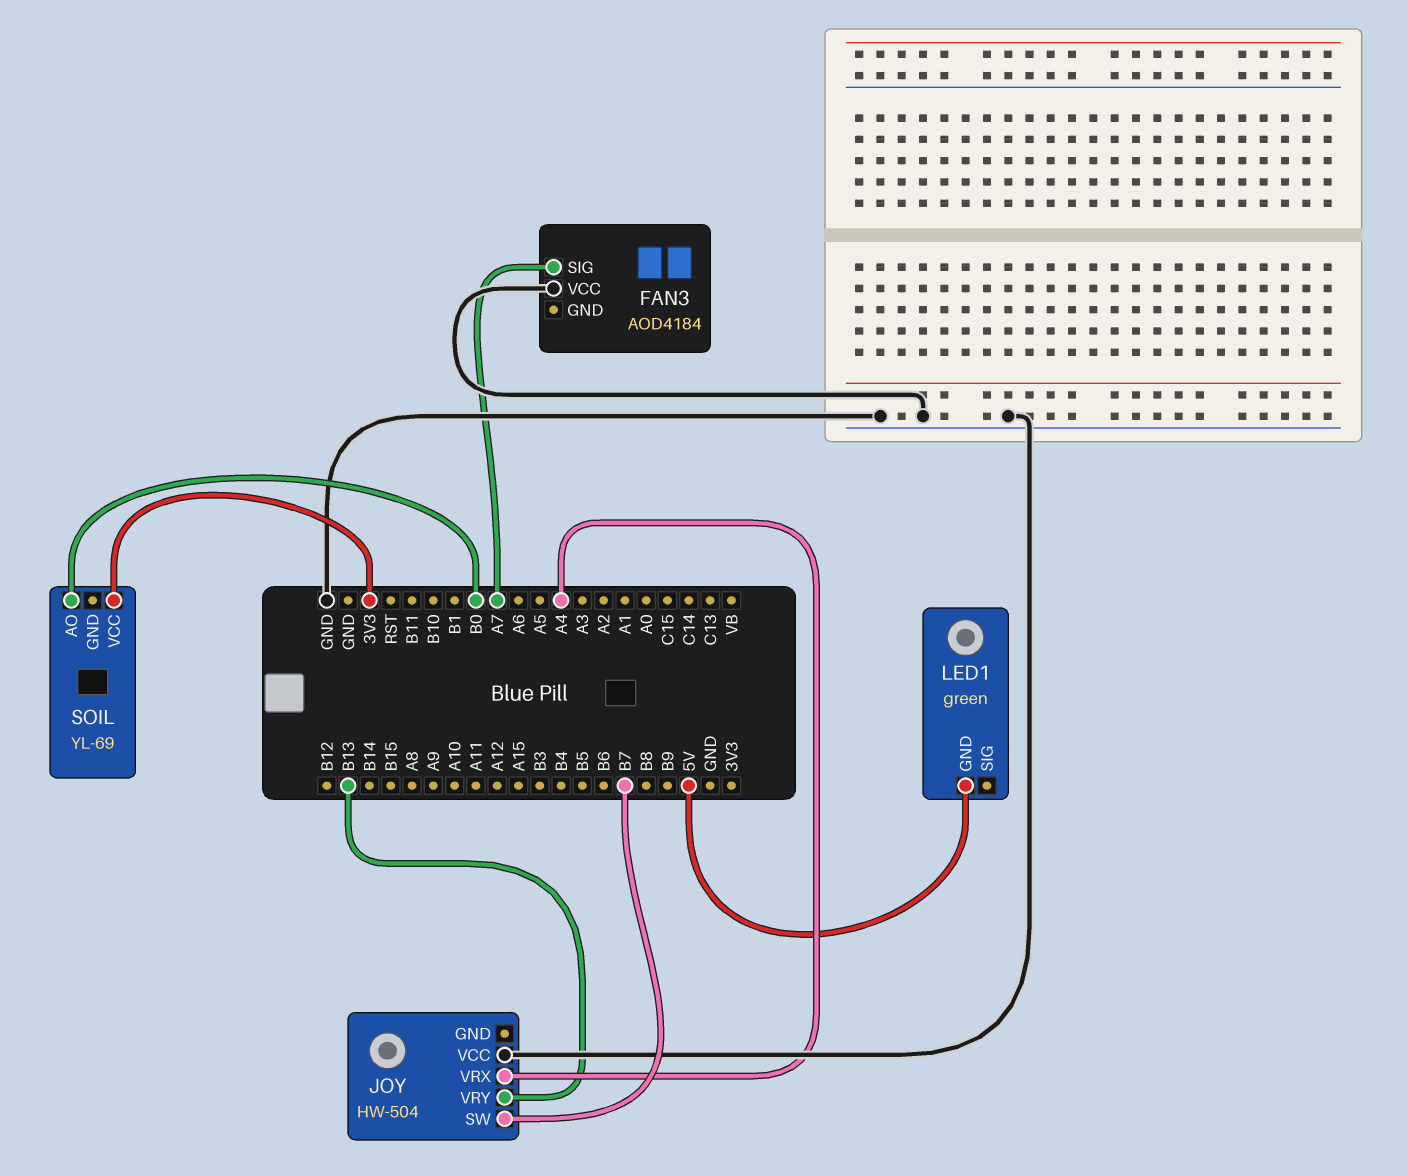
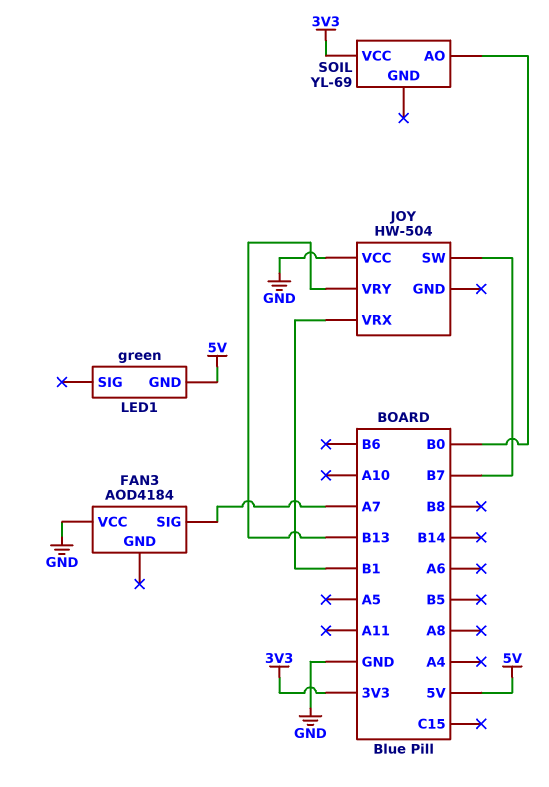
JOY pin VRX: A4 -> B1

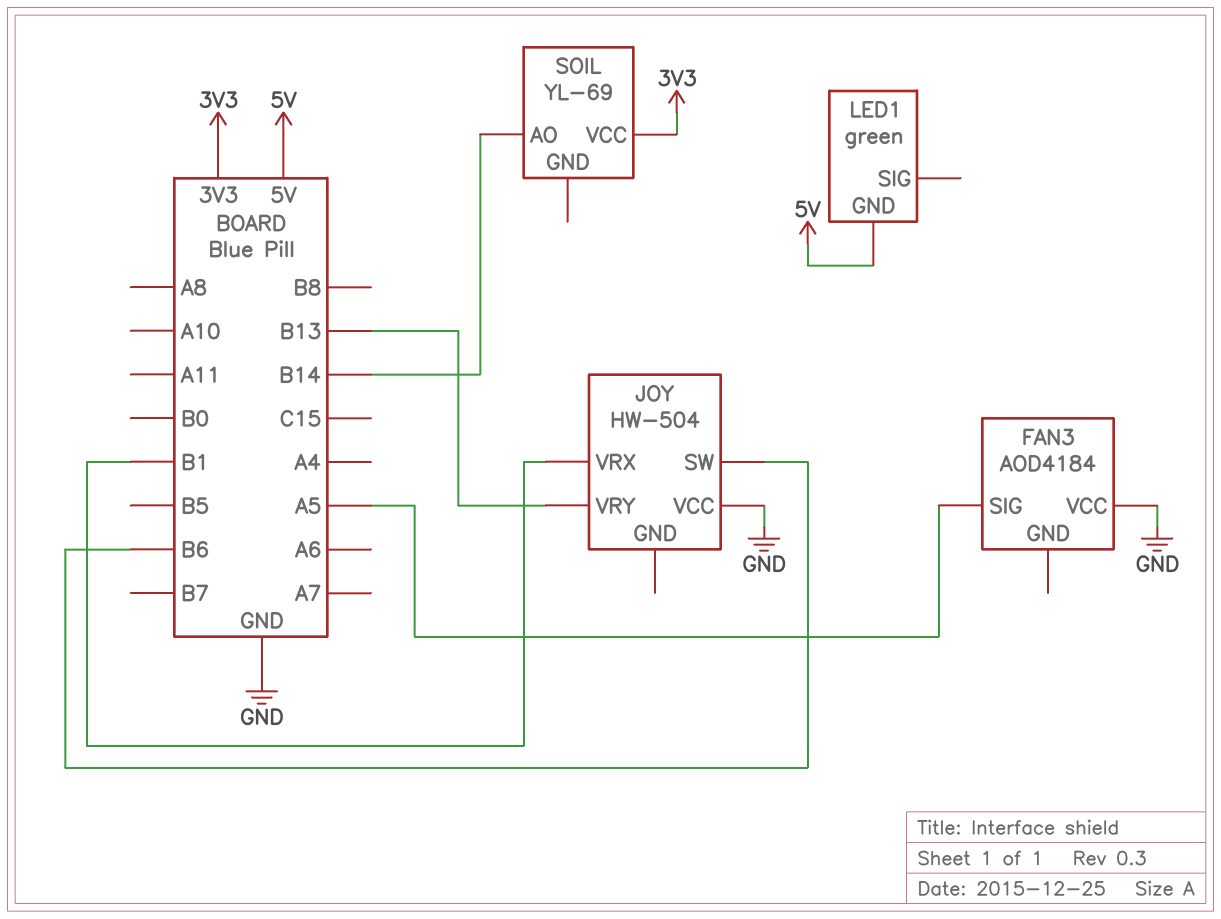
FAN3 pin SIG: A7 -> A5
JOY pin SW: B7 -> B6
SOIL pin AO: B0 -> B14

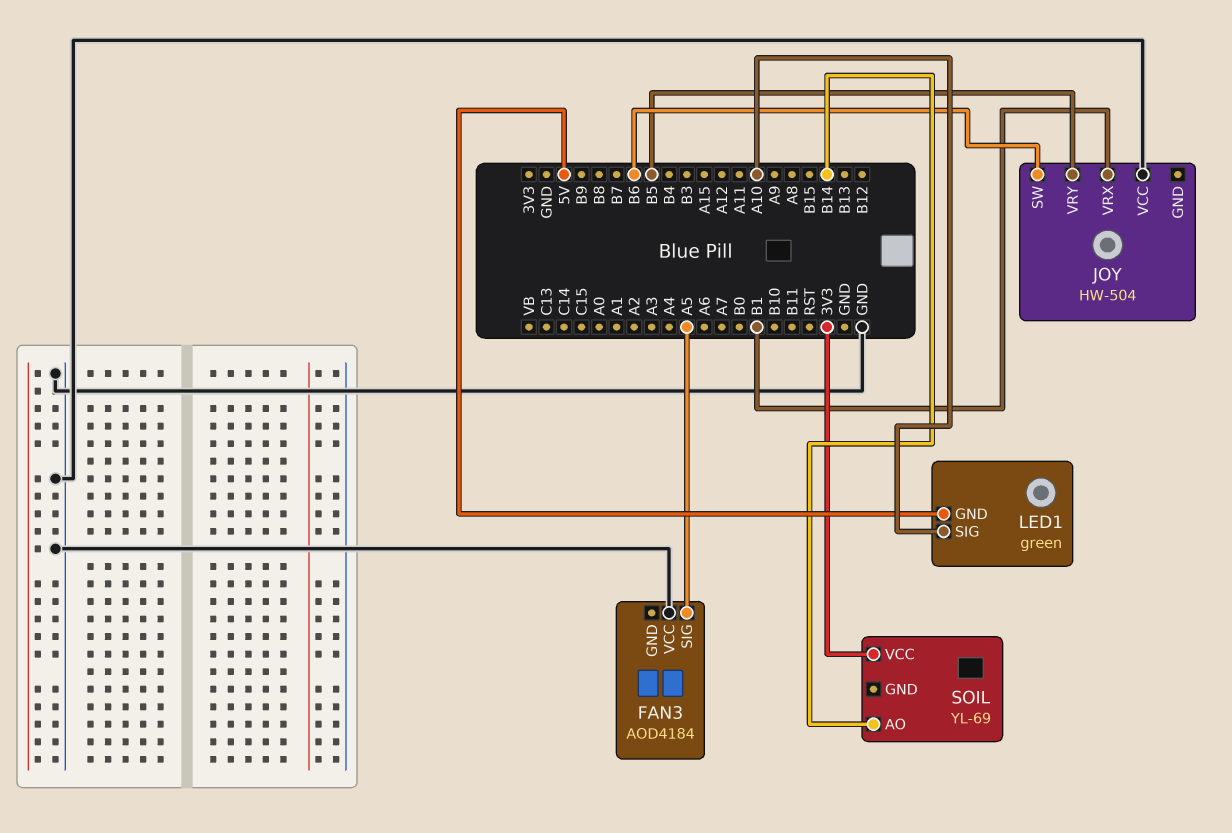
JOY pin VRY: B13 -> B5
LED1 pin SIG: none -> A10

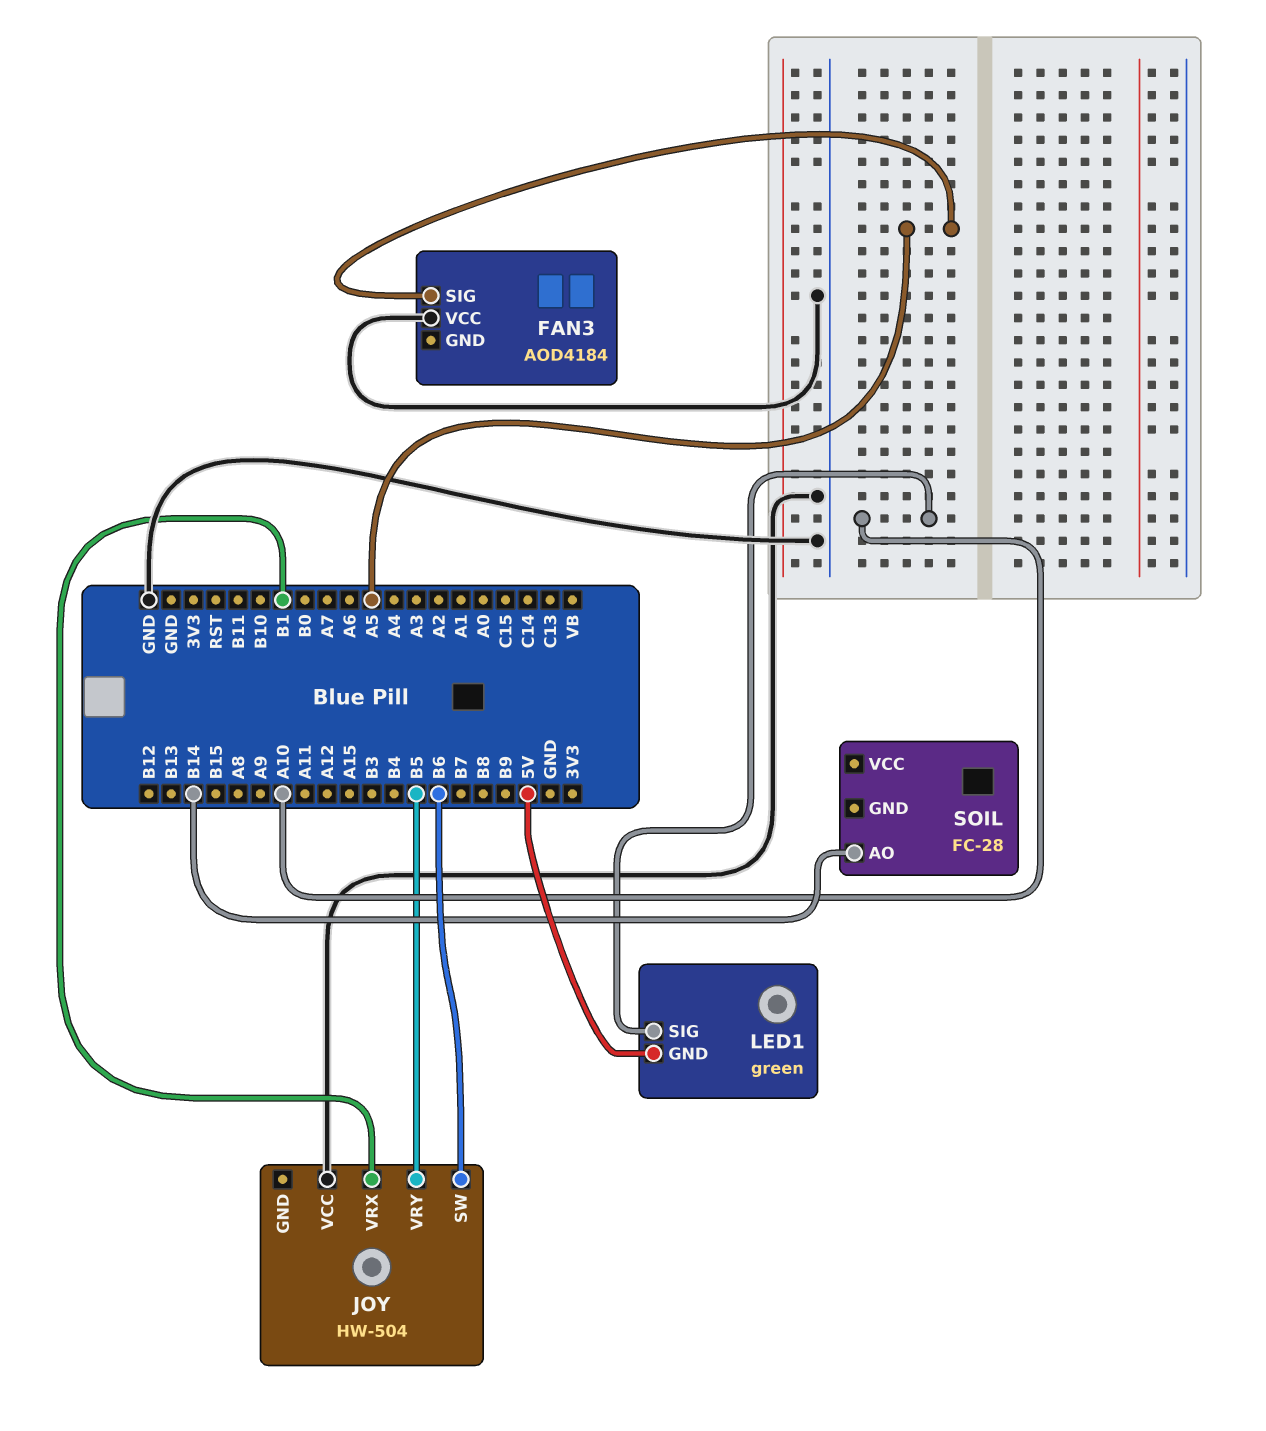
SOIL: YL-69 -> FC-28
SOIL pin VCC: 3V3 -> none

